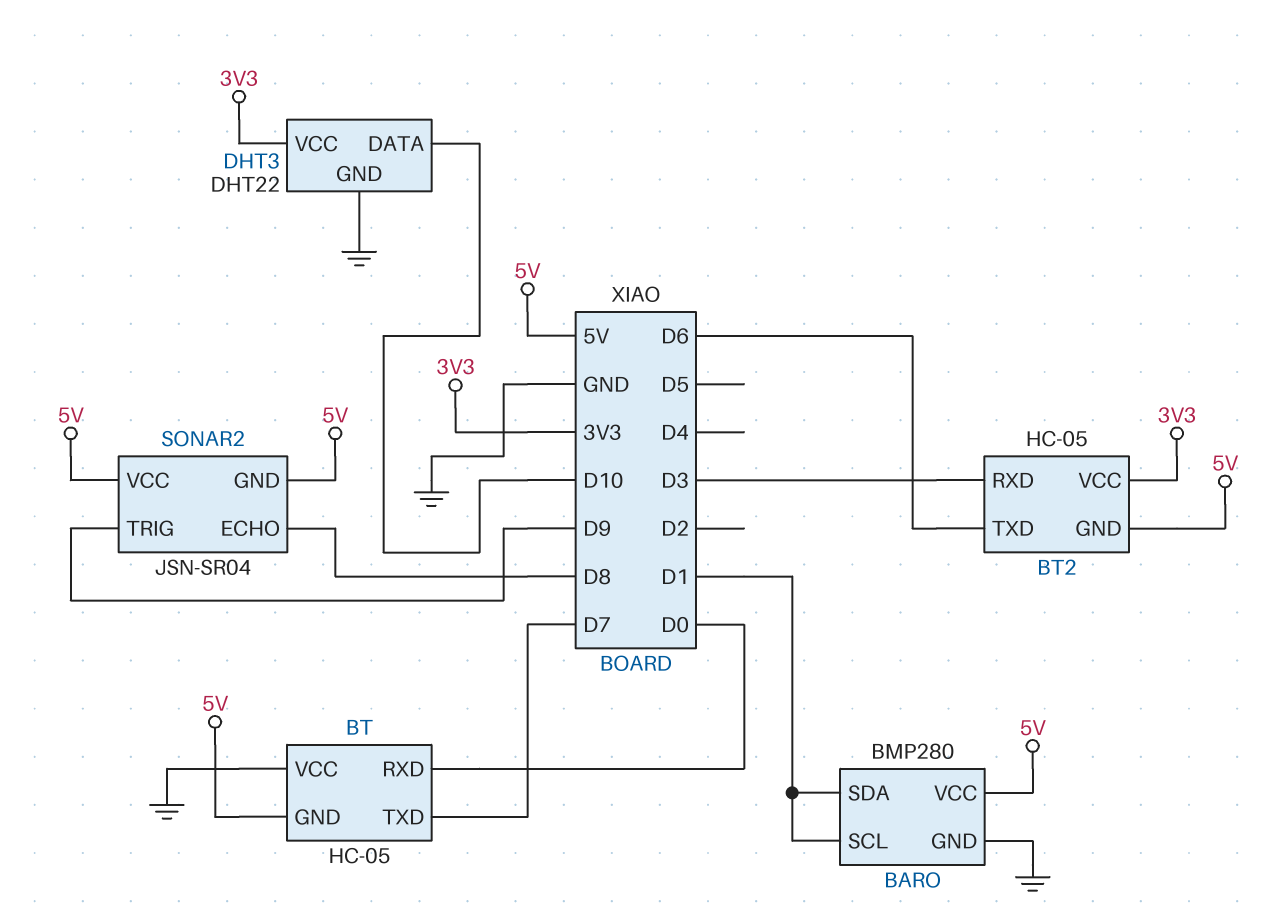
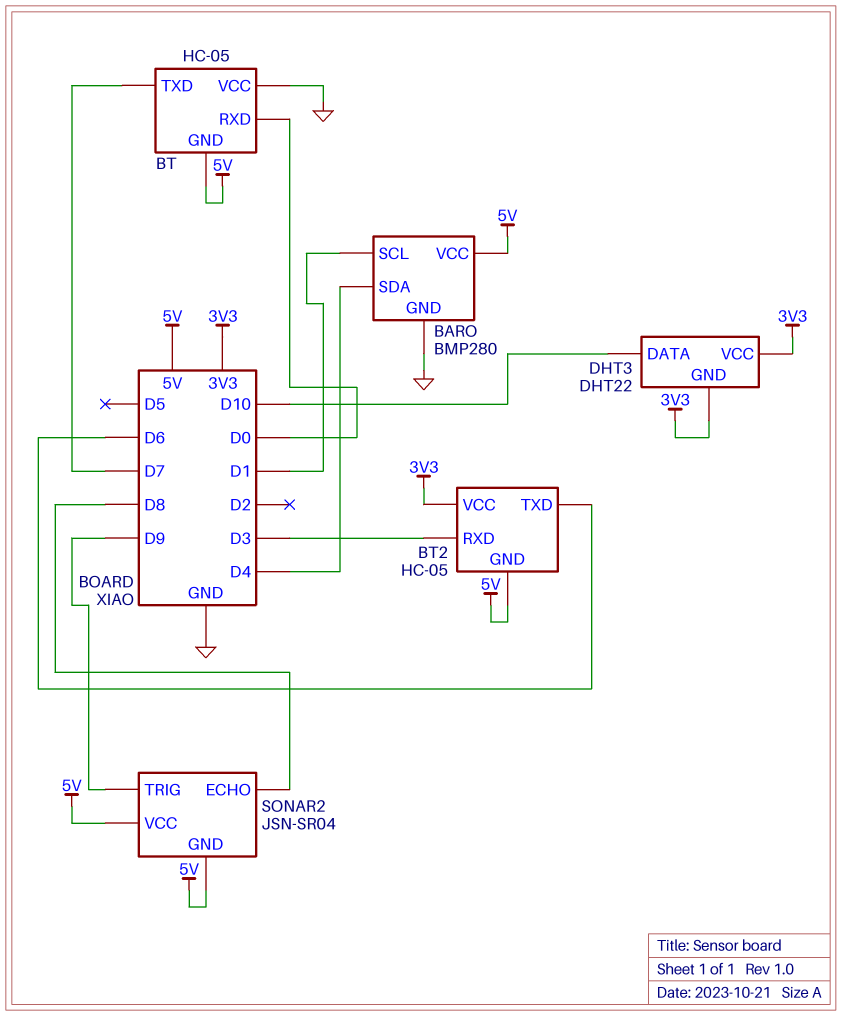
BARO pin SDA: D1 -> D4
DHT3 pin GND: GND -> 3V3

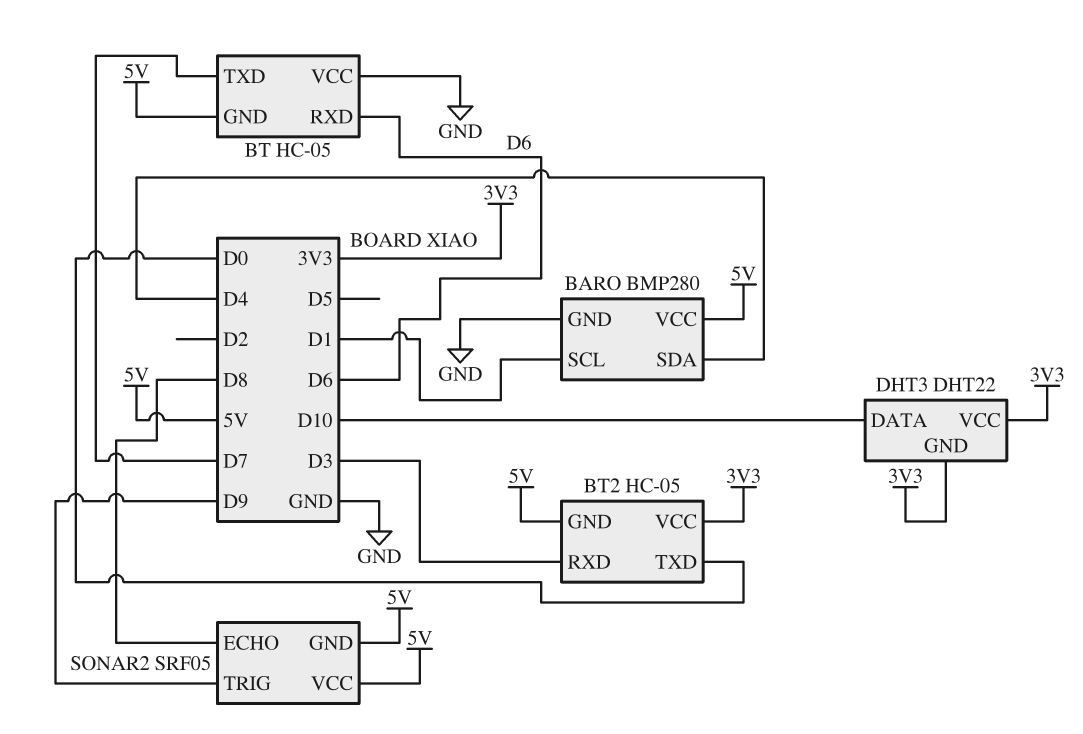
BT pin RXD: D0 -> D6
BT2 pin TXD: D6 -> D0
SONAR2: JSN-SR04 -> SRF05

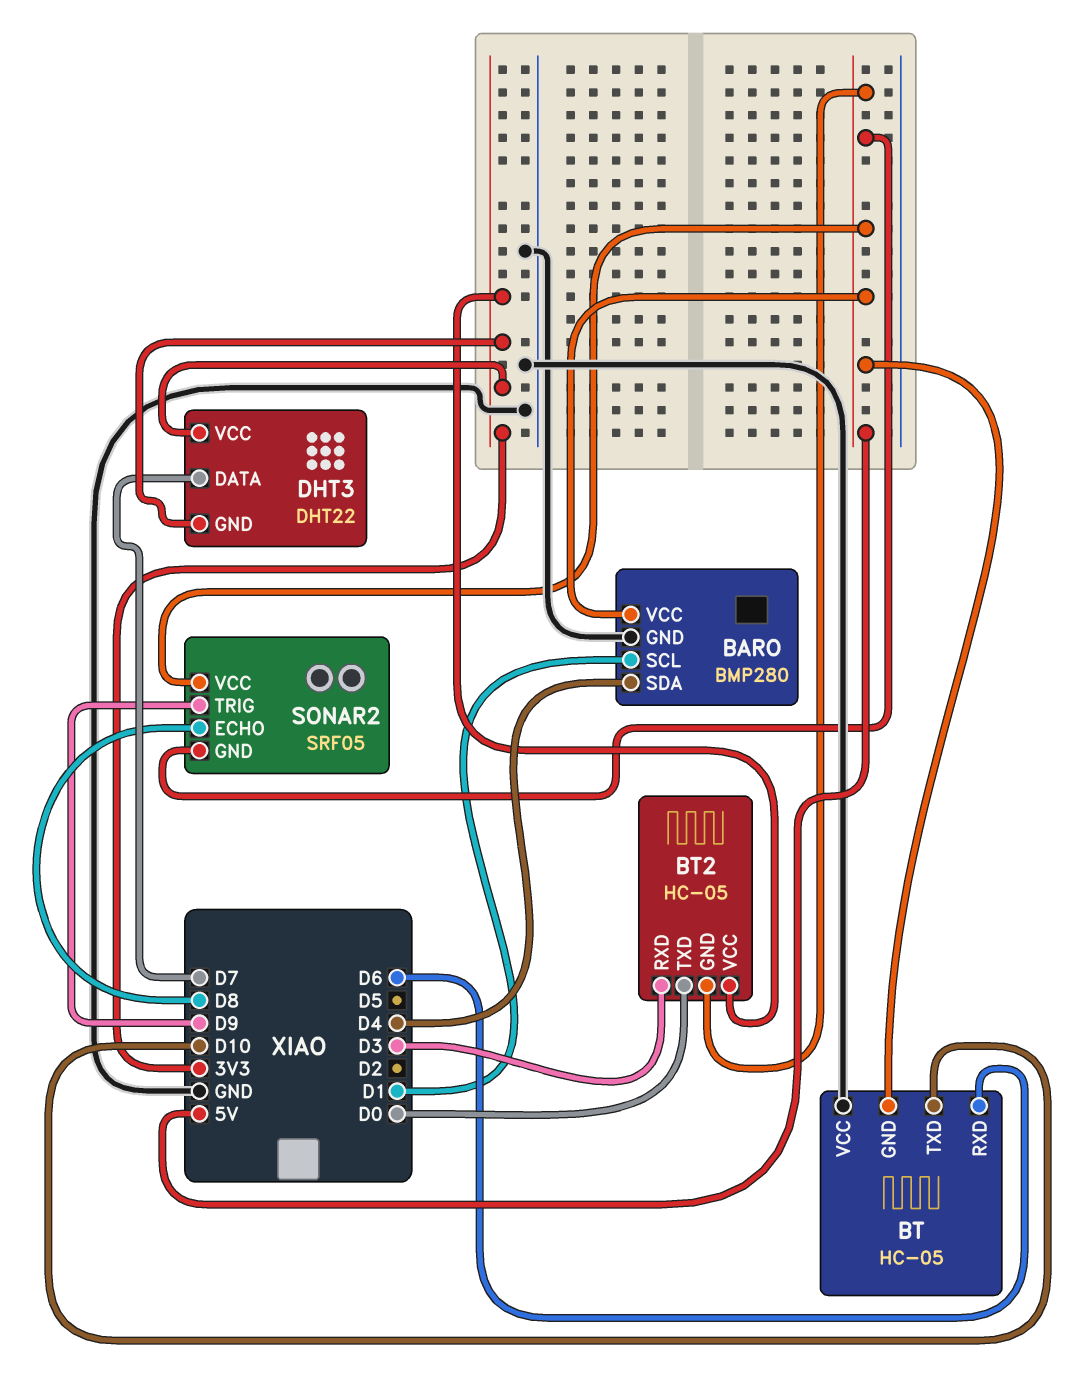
BT pin TXD: D7 -> D10
DHT3 pin DATA: D10 -> D7

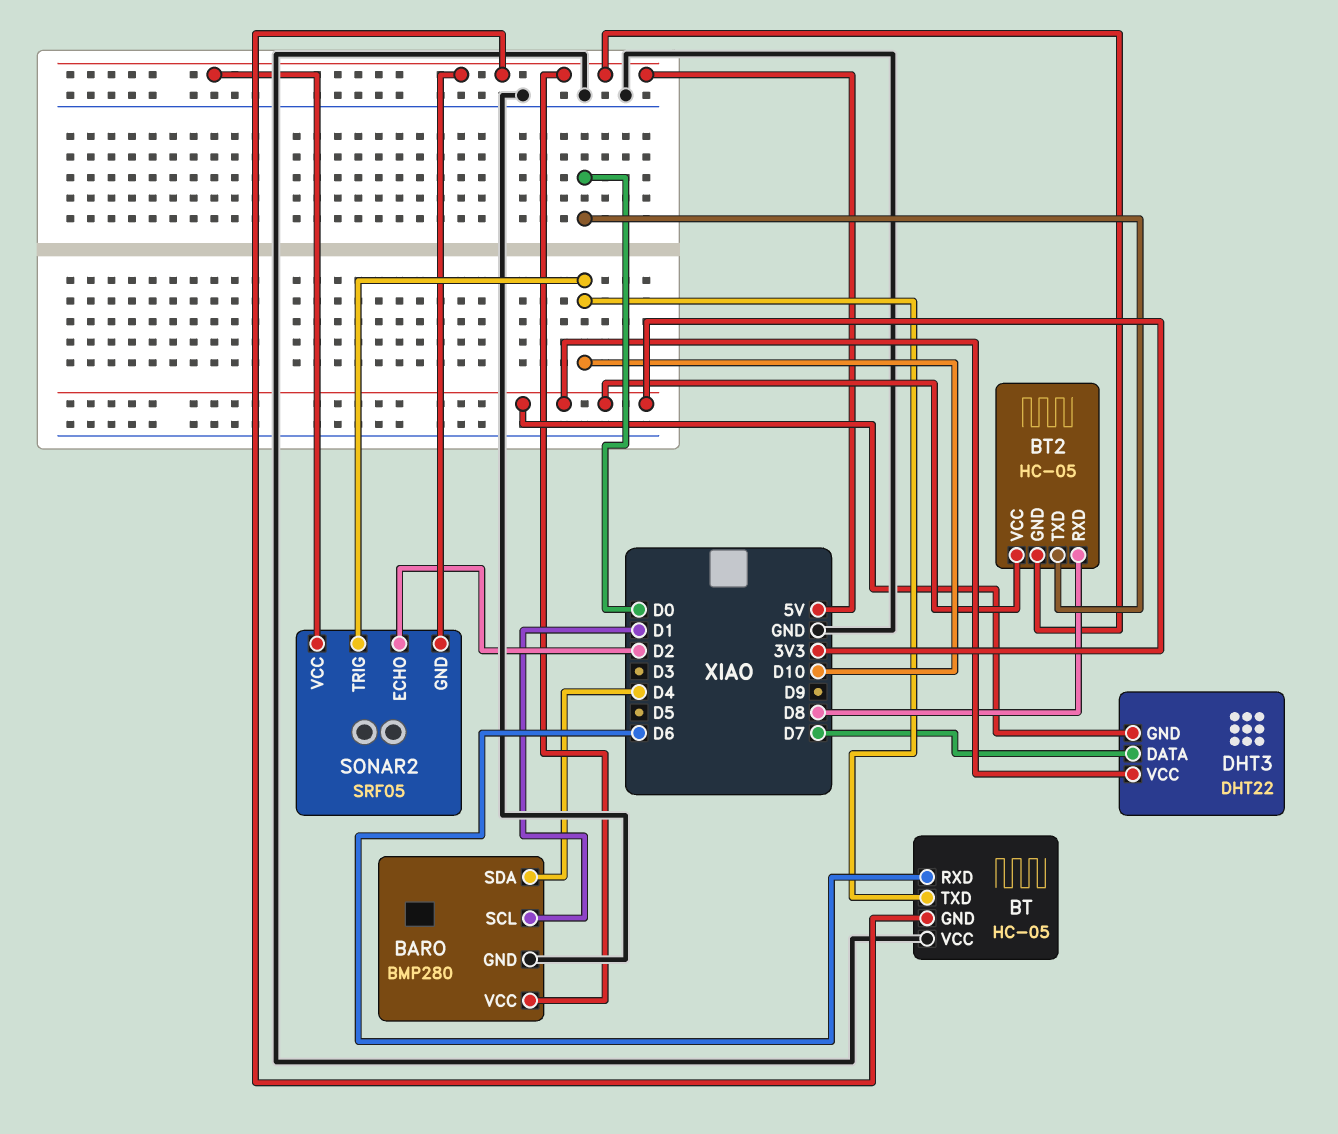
BT2 pin RXD: D3 -> D8
SONAR2 pin ECHO: D8 -> D2
SONAR2 pin TRIG: D9 -> D10

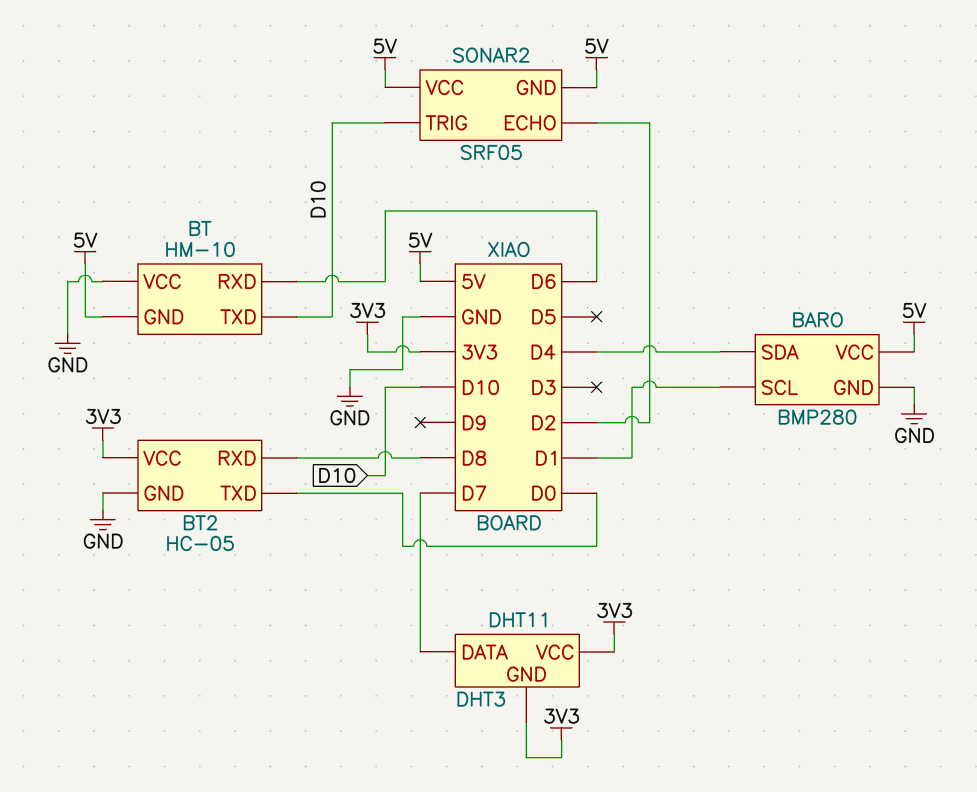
BT: HC-05 -> HM-10
BT2 pin GND: 5V -> GND
DHT3: DHT22 -> DHT11

